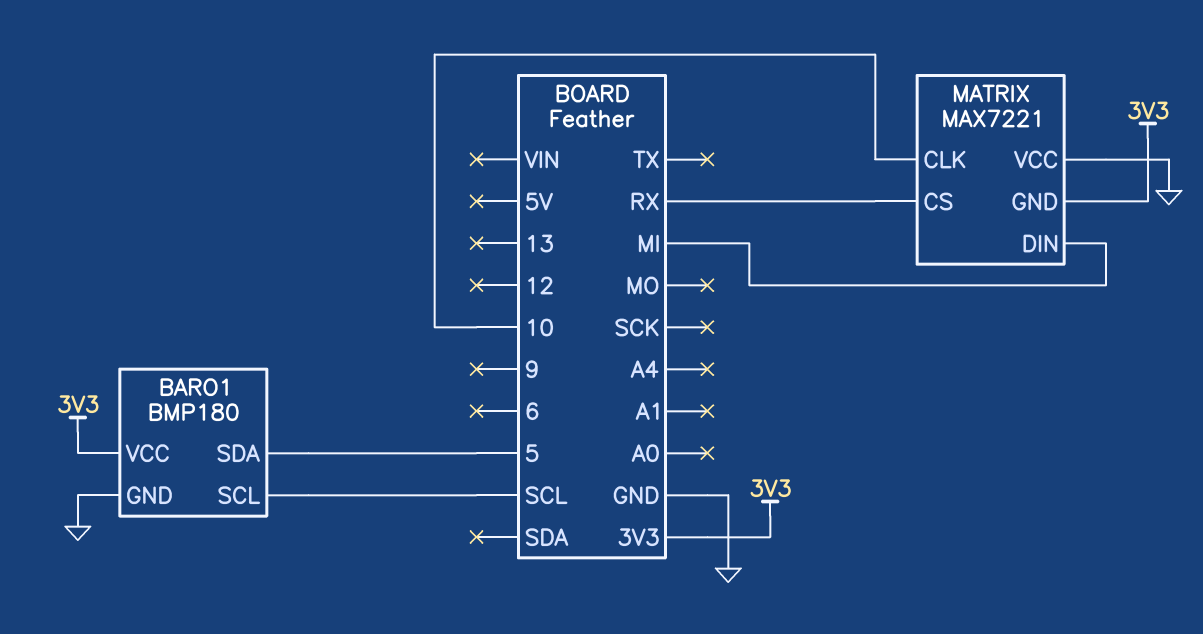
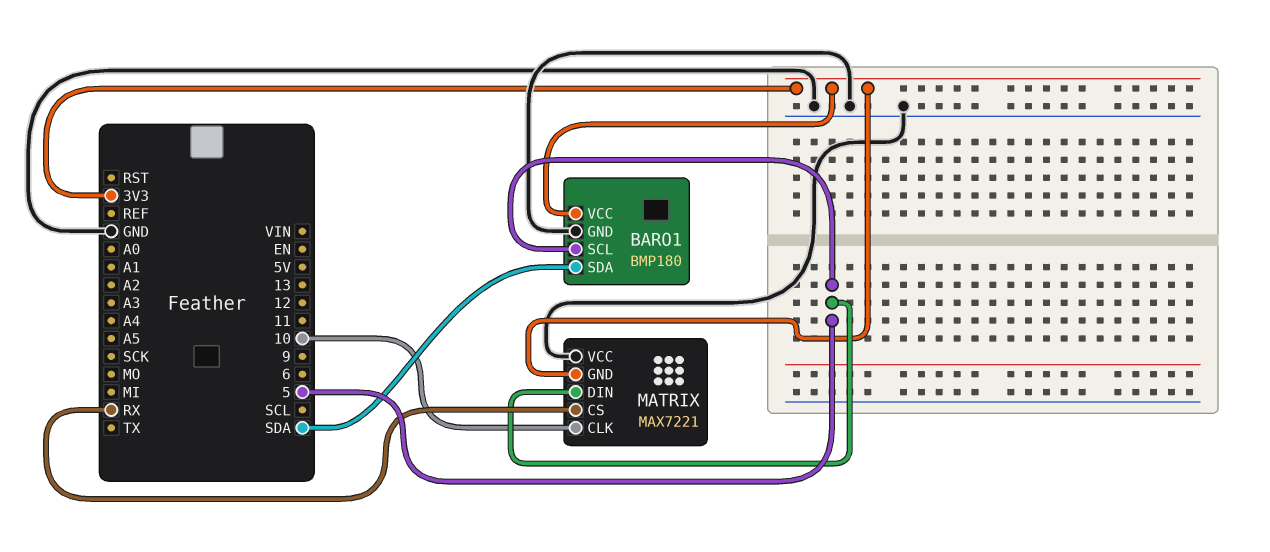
BARO1 pin SCL: SCL -> 5
BARO1 pin SDA: 5 -> SDA
MATRIX pin DIN: MI -> 5

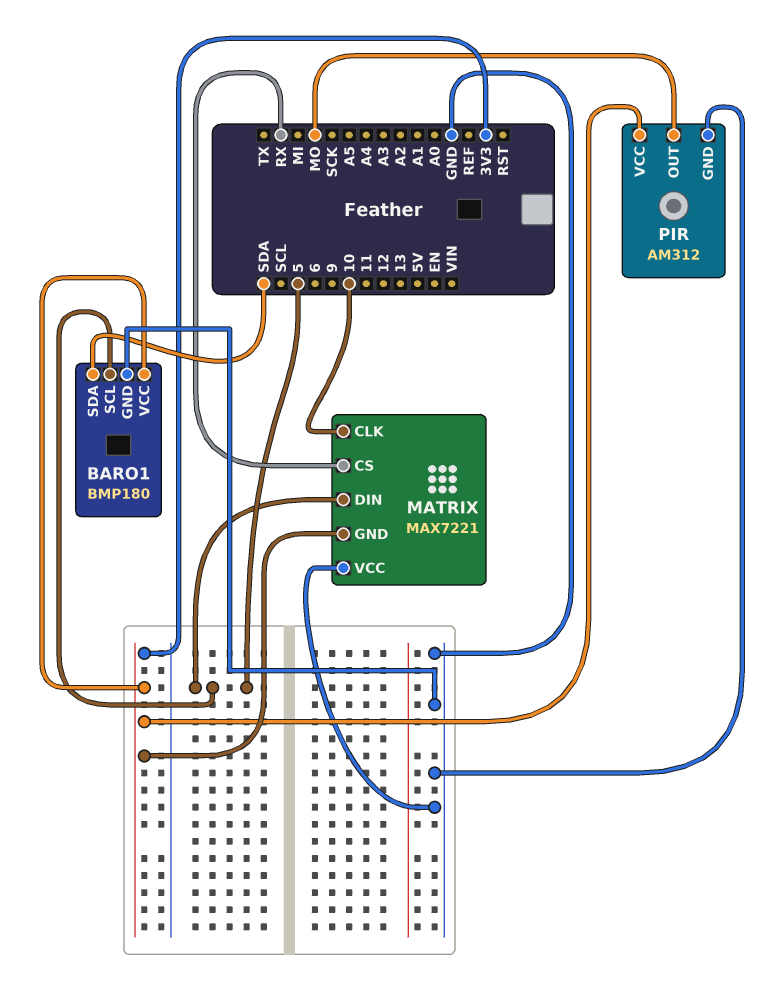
PIR: none -> AM312
PIR pin GND: none -> GND
PIR pin OUT: none -> MO
PIR pin VCC: none -> 3V3

